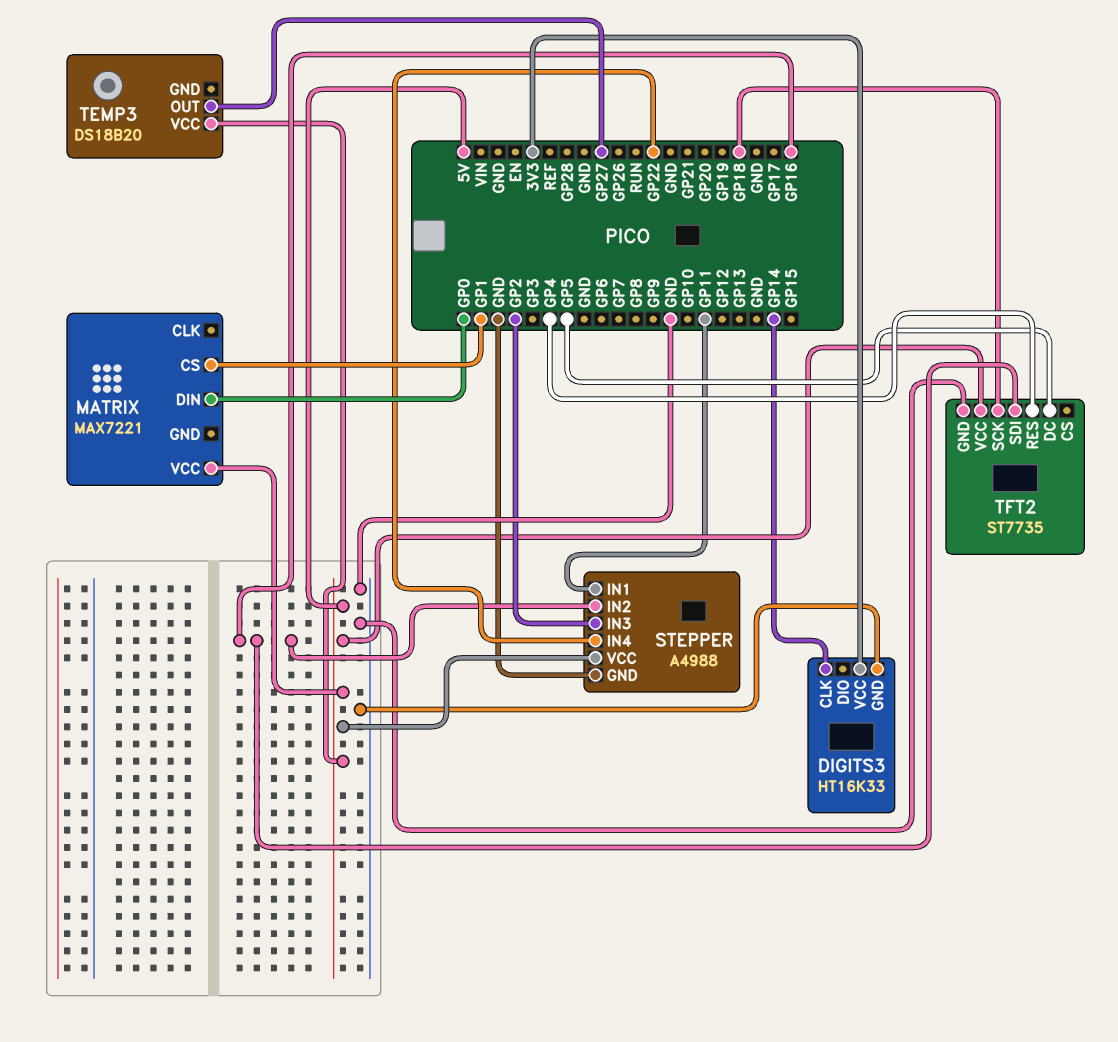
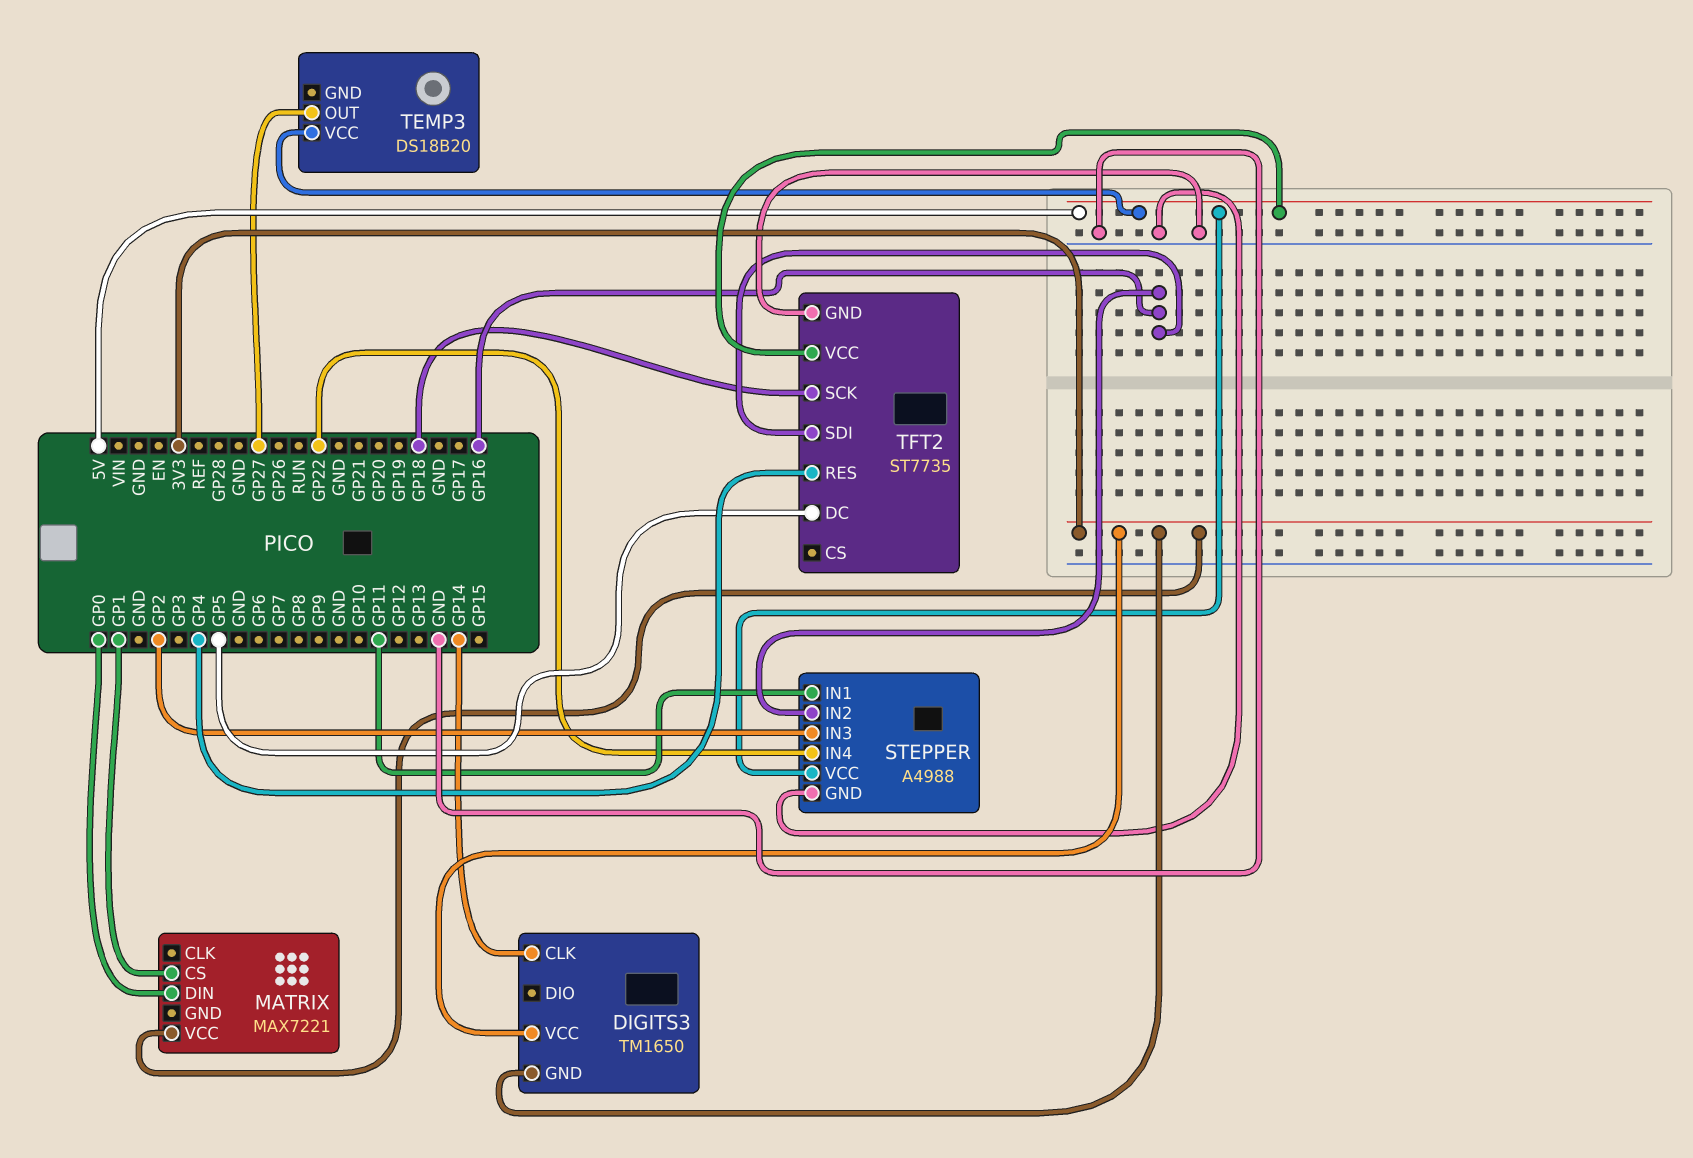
DIGITS3: HT16K33 -> TM1650
DIGITS3 pin GND: GND -> 3V3
MATRIX pin VCC: 5V -> 3V3

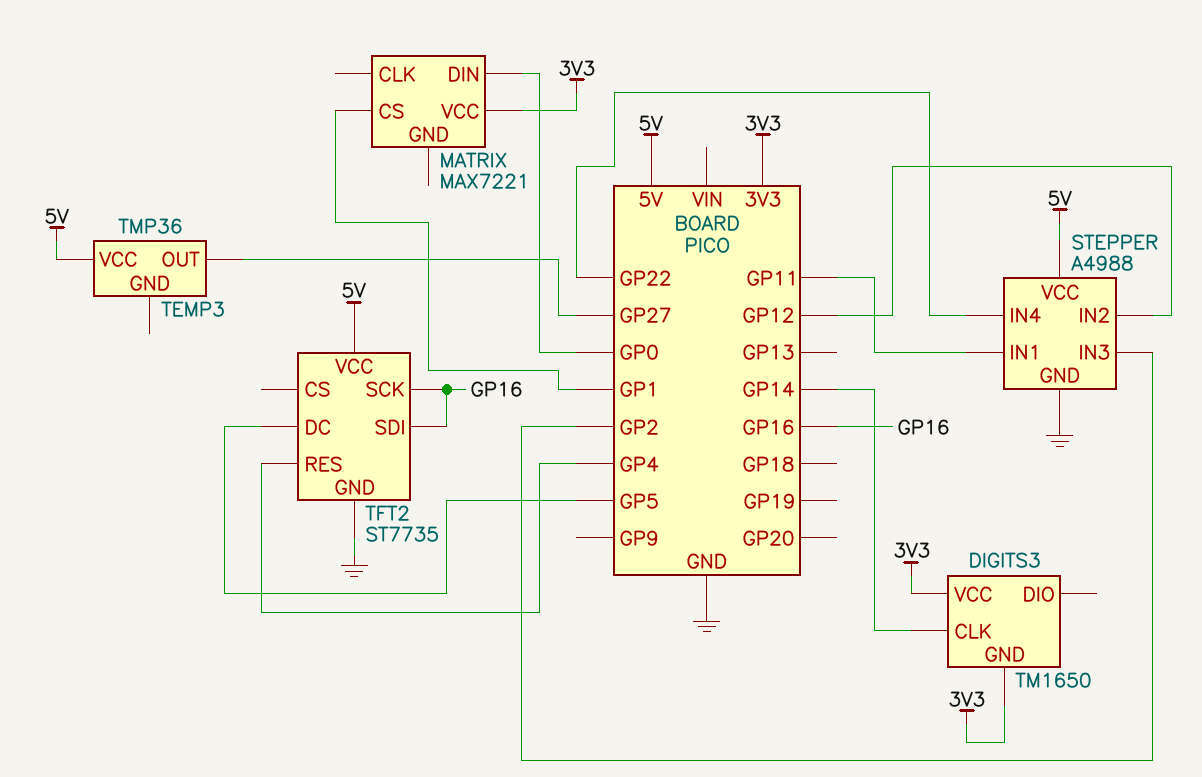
STEPPER pin IN2: GP16 -> GP12
TEMP3: DS18B20 -> TMP36
TFT2 pin SCK: GP18 -> GP16

